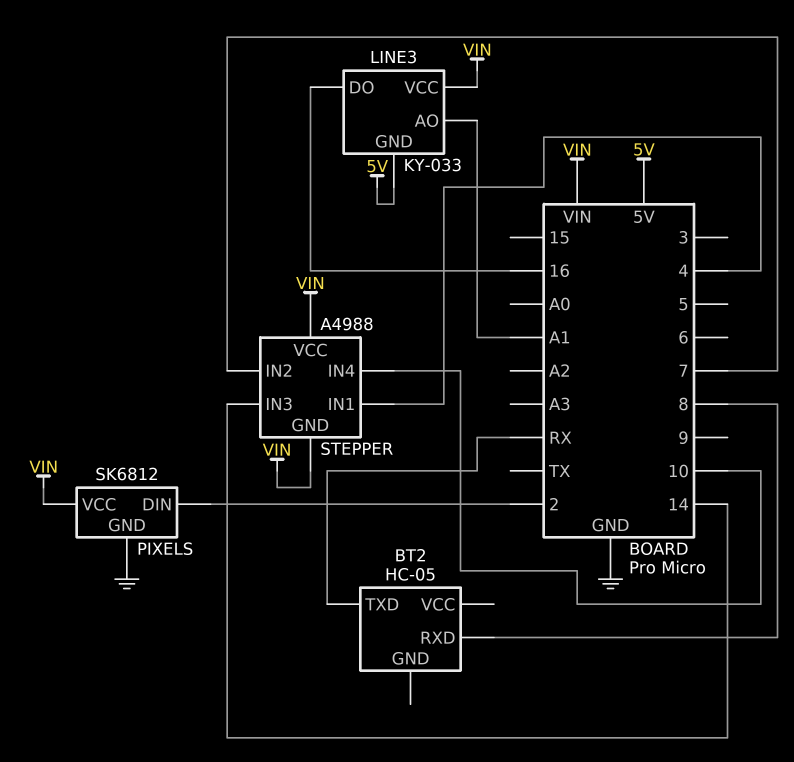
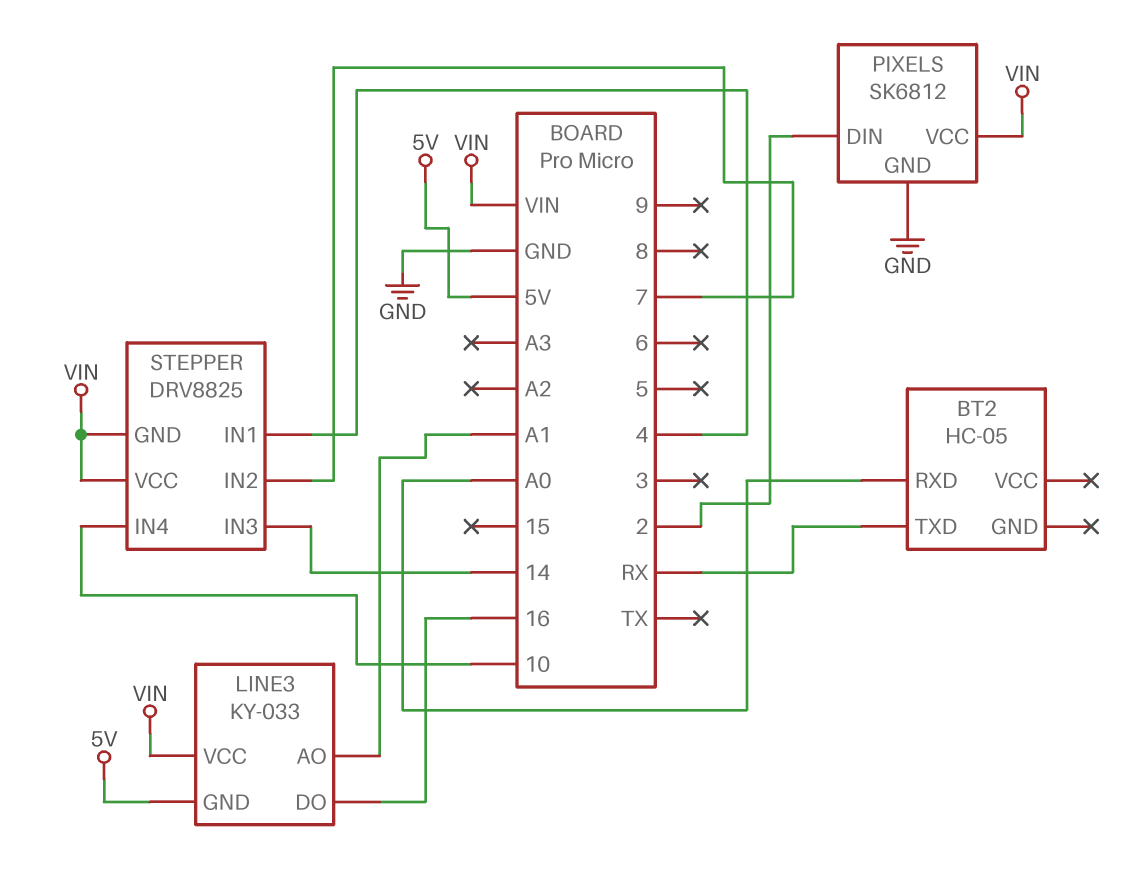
BT2 pin RXD: 8 -> A0
STEPPER: A4988 -> DRV8825

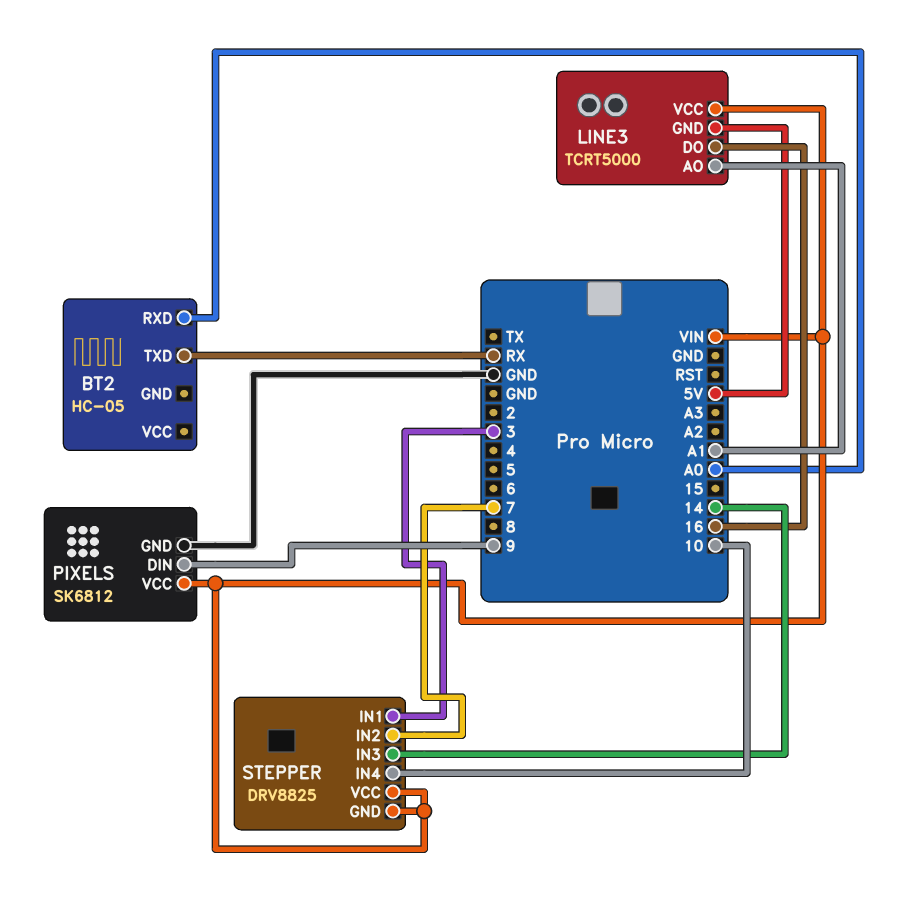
LINE3: KY-033 -> TCRT5000
PIXELS pin DIN: 2 -> 9
STEPPER pin IN1: 4 -> 3

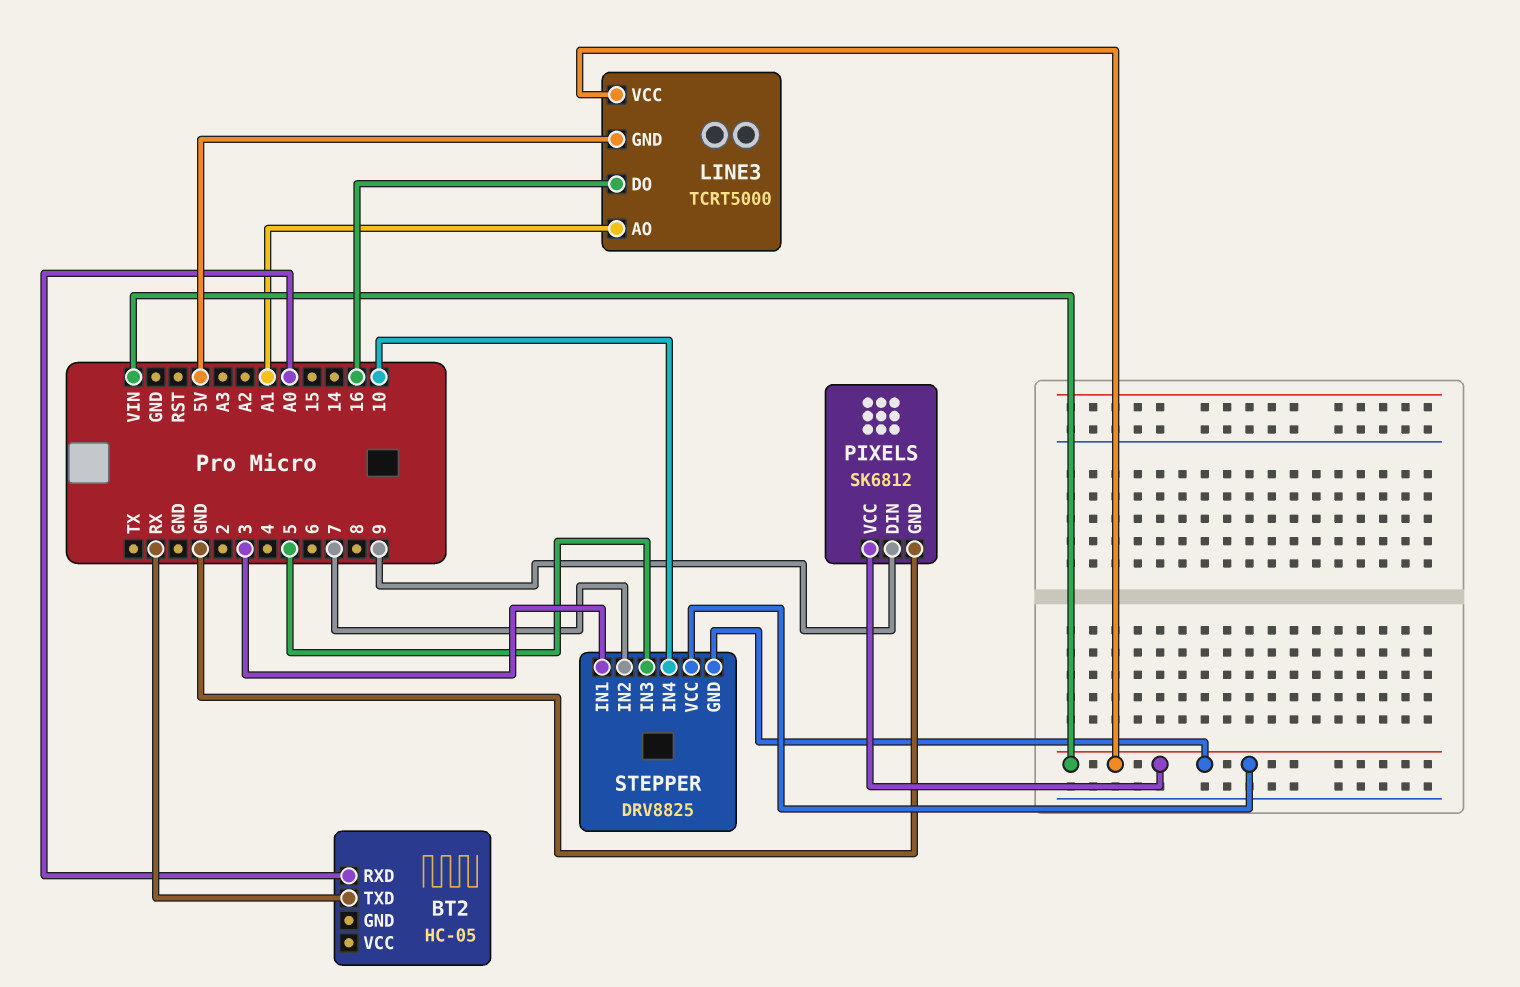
STEPPER pin IN3: 14 -> 5

